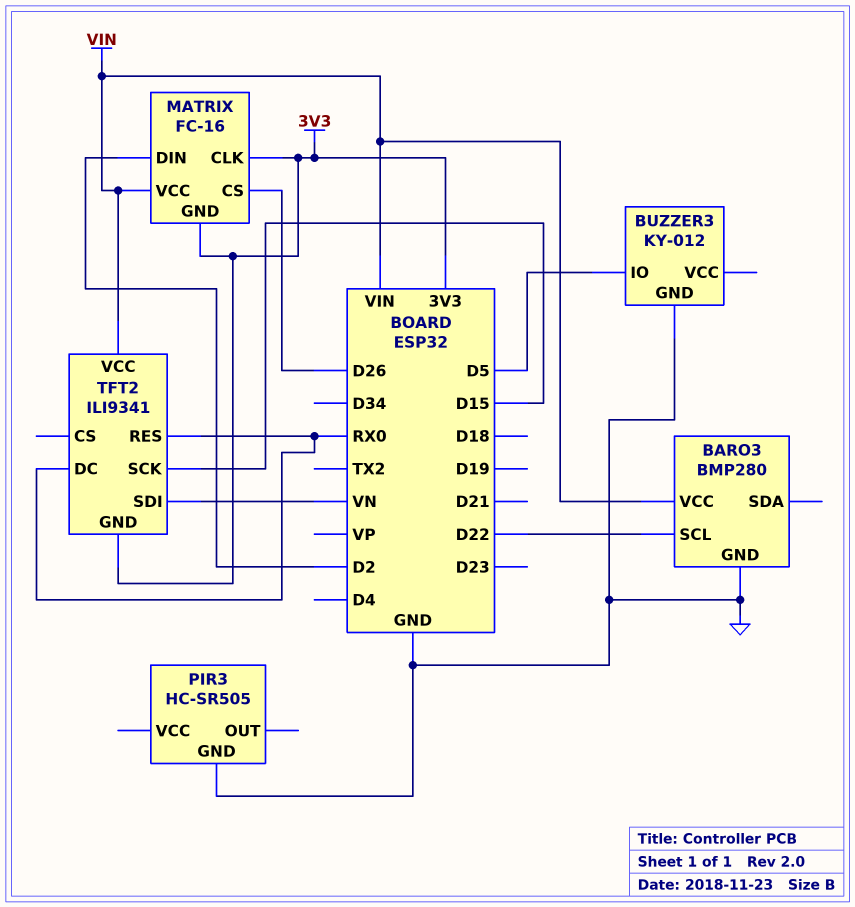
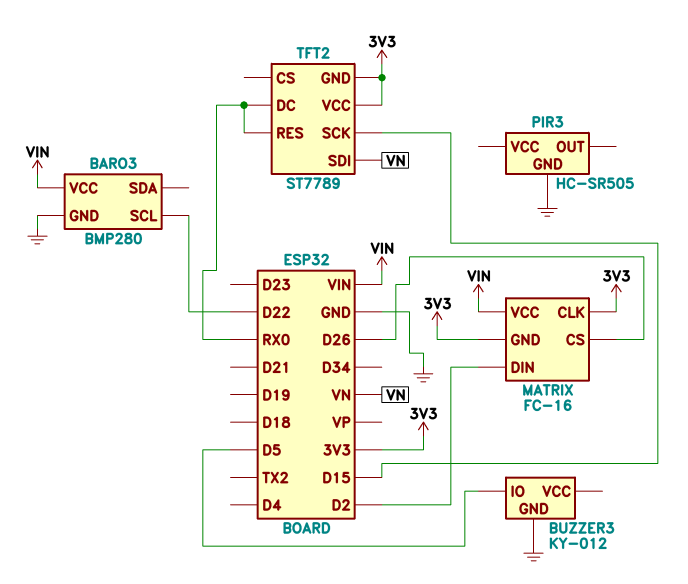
TFT2: ILI9341 -> ST7789
TFT2 pin VCC: VIN -> 3V3

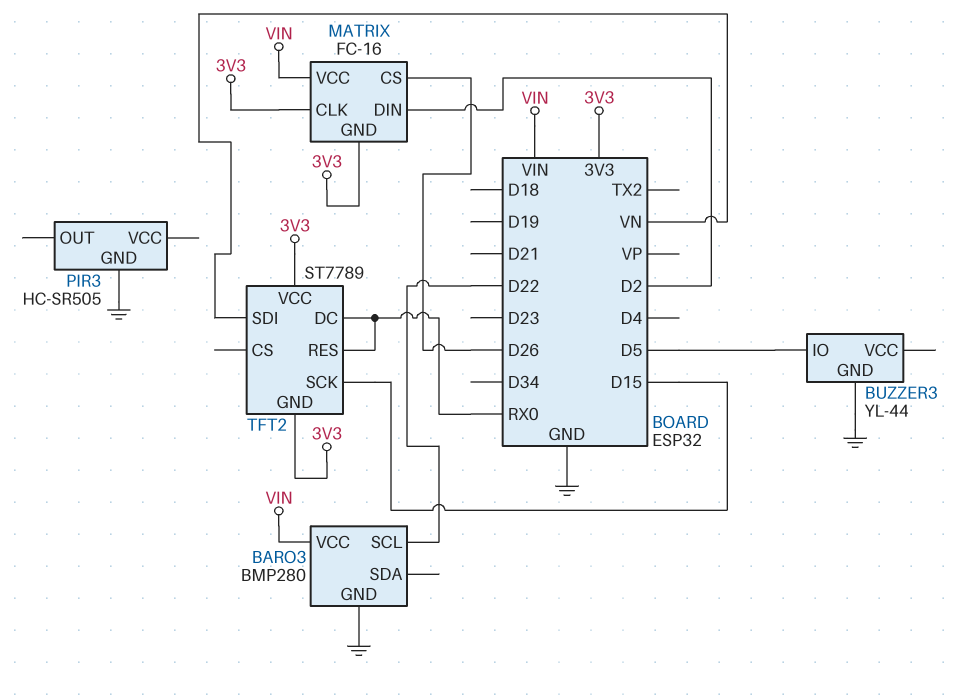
BUZZER3: KY-012 -> YL-44

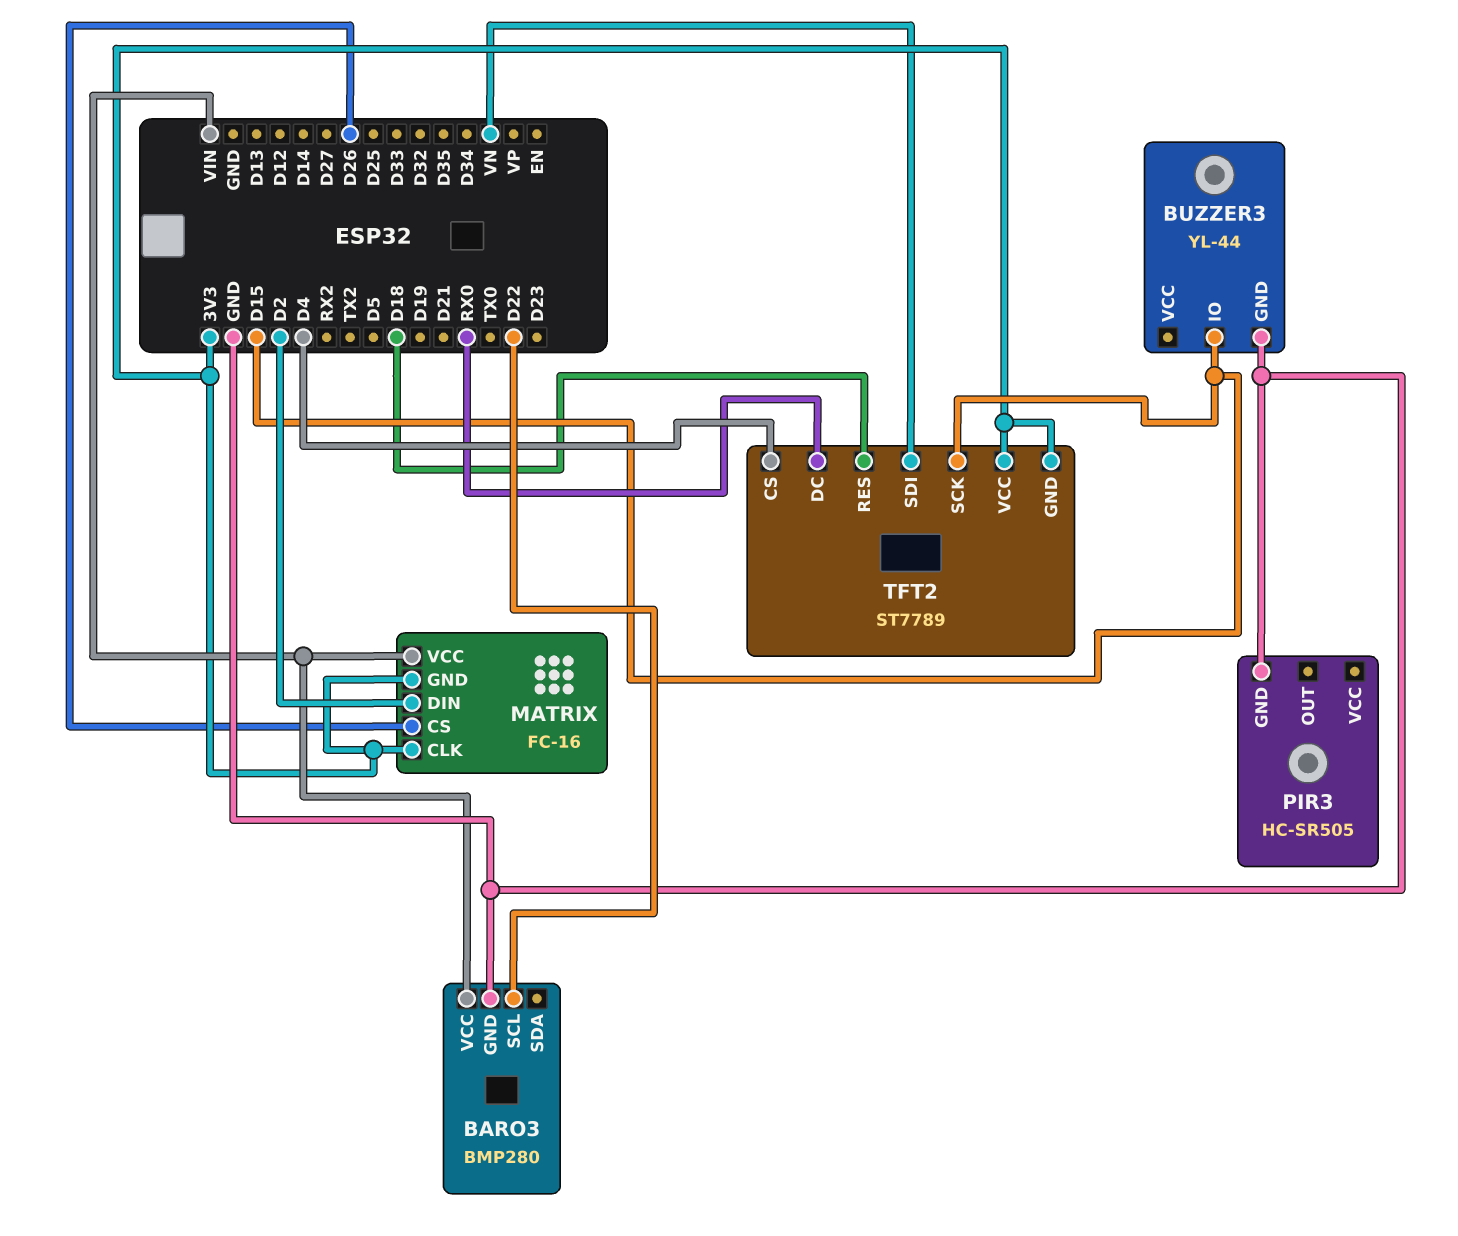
BUZZER3 pin IO: D5 -> D15
TFT2 pin CS: none -> D4
TFT2 pin RES: RX0 -> D18

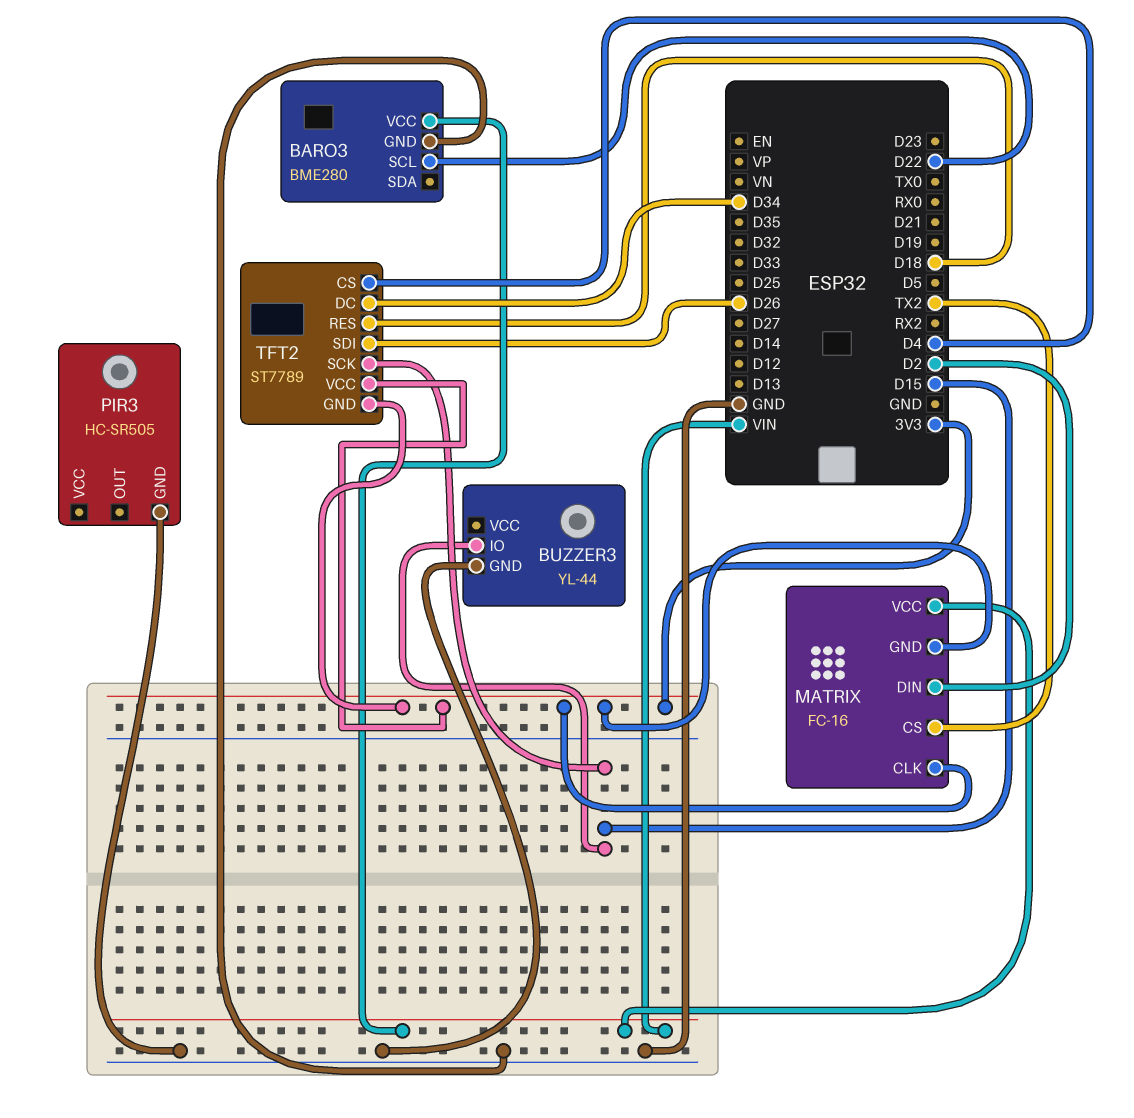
BARO3: BMP280 -> BME280
MATRIX pin CS: D26 -> TX2
TFT2 pin DC: RX0 -> D34
TFT2 pin SDI: VN -> D26

